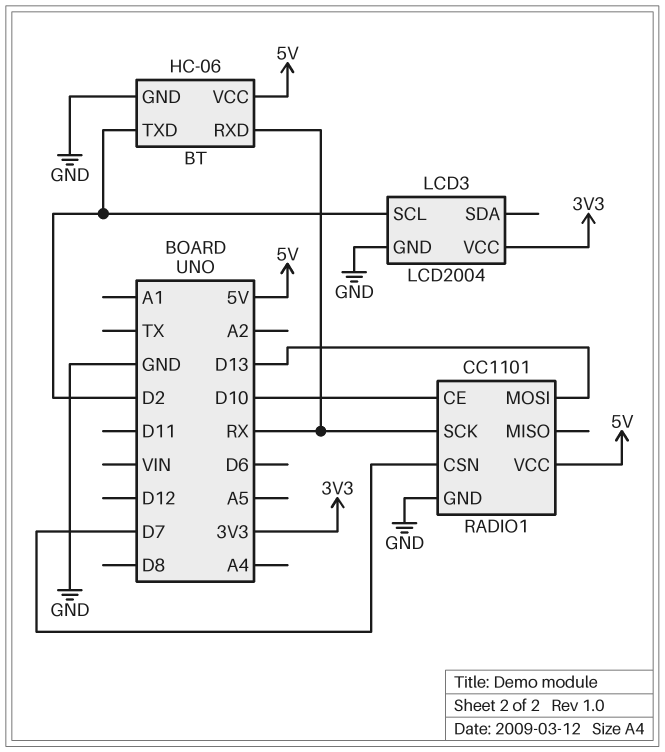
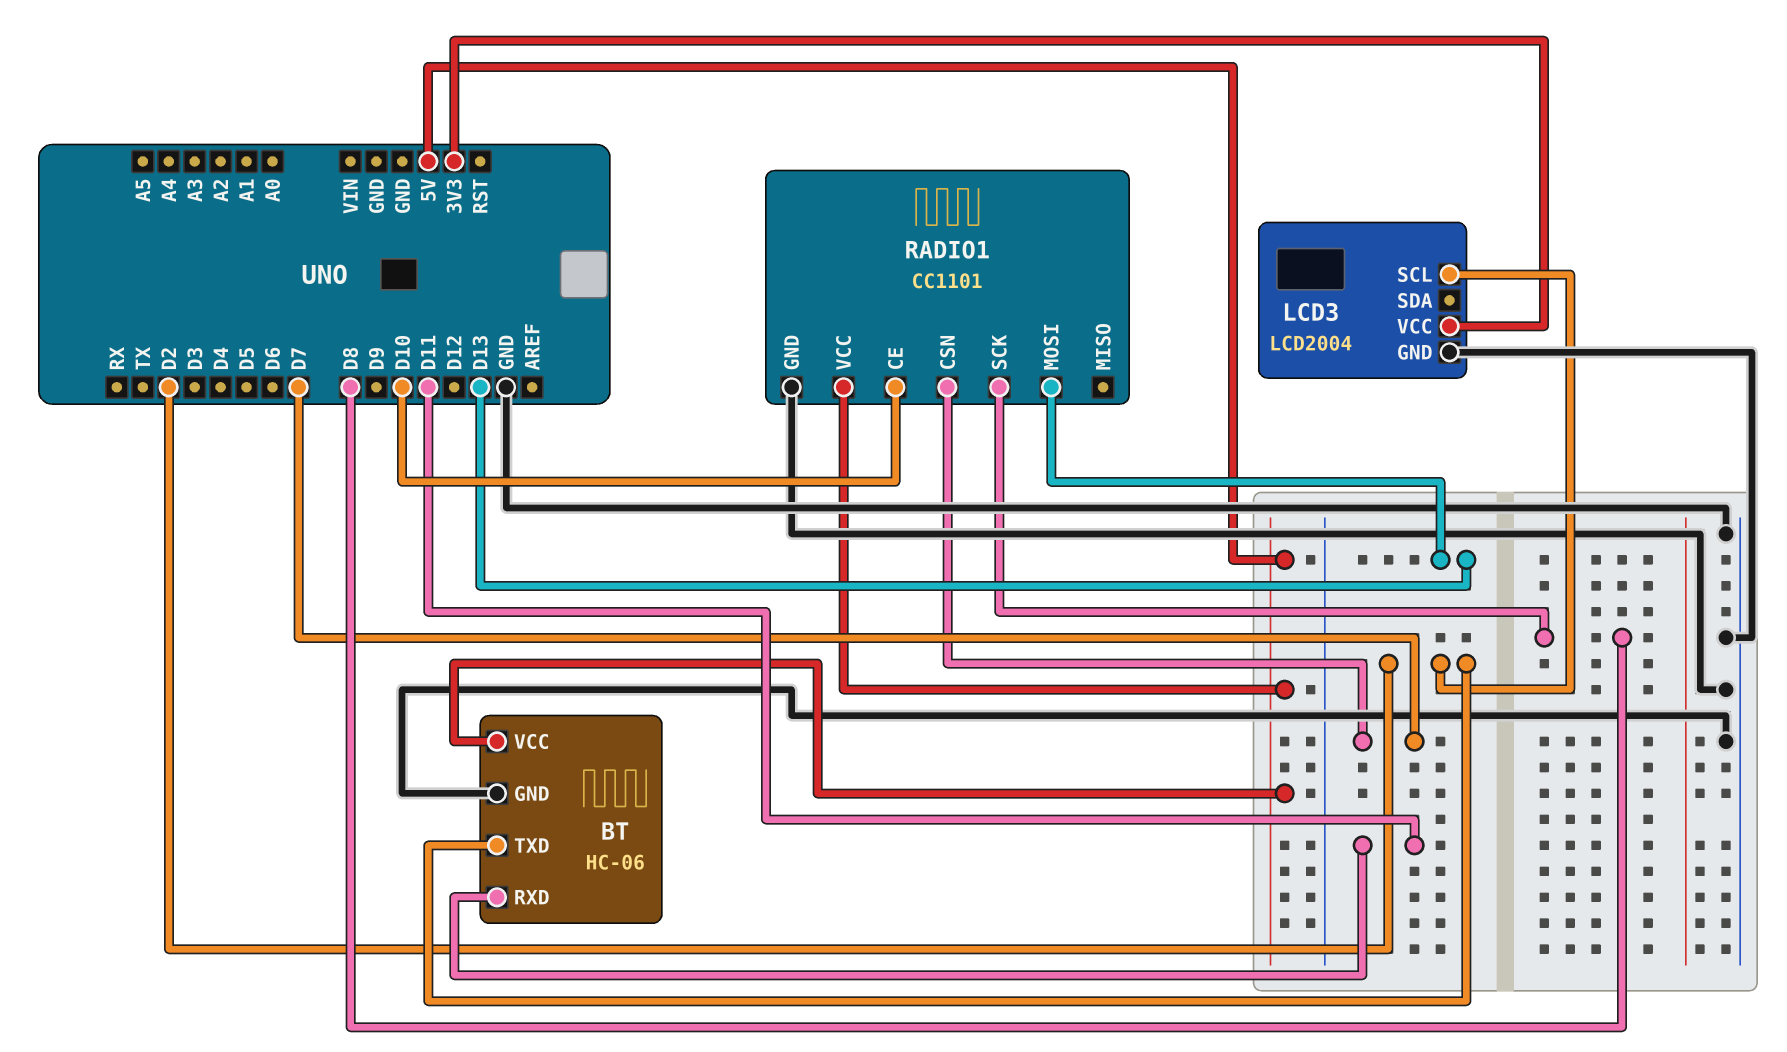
BT pin RXD: RX -> D11
RADIO1 pin SCK: RX -> D8

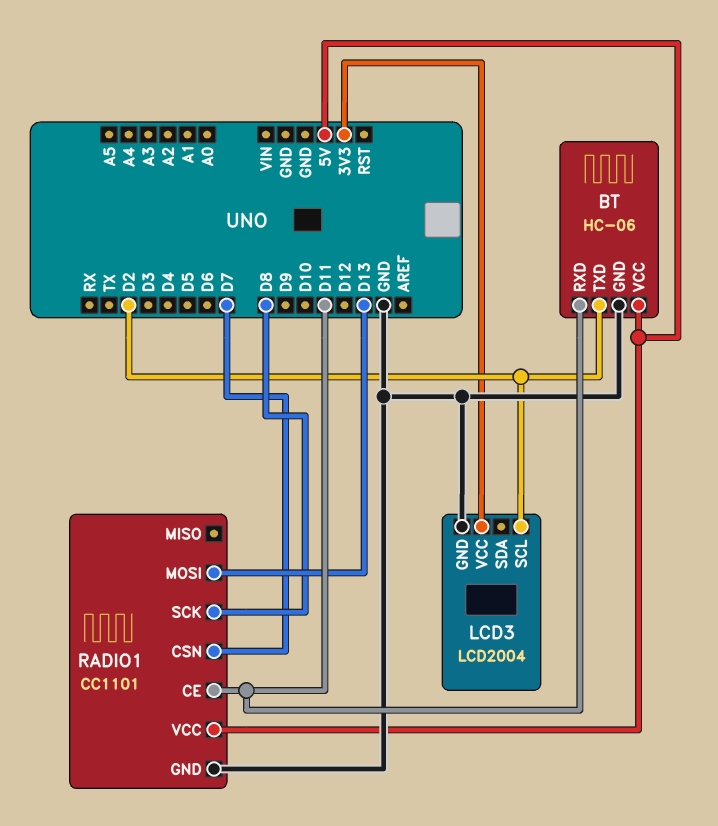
RADIO1 pin CE: D10 -> D11

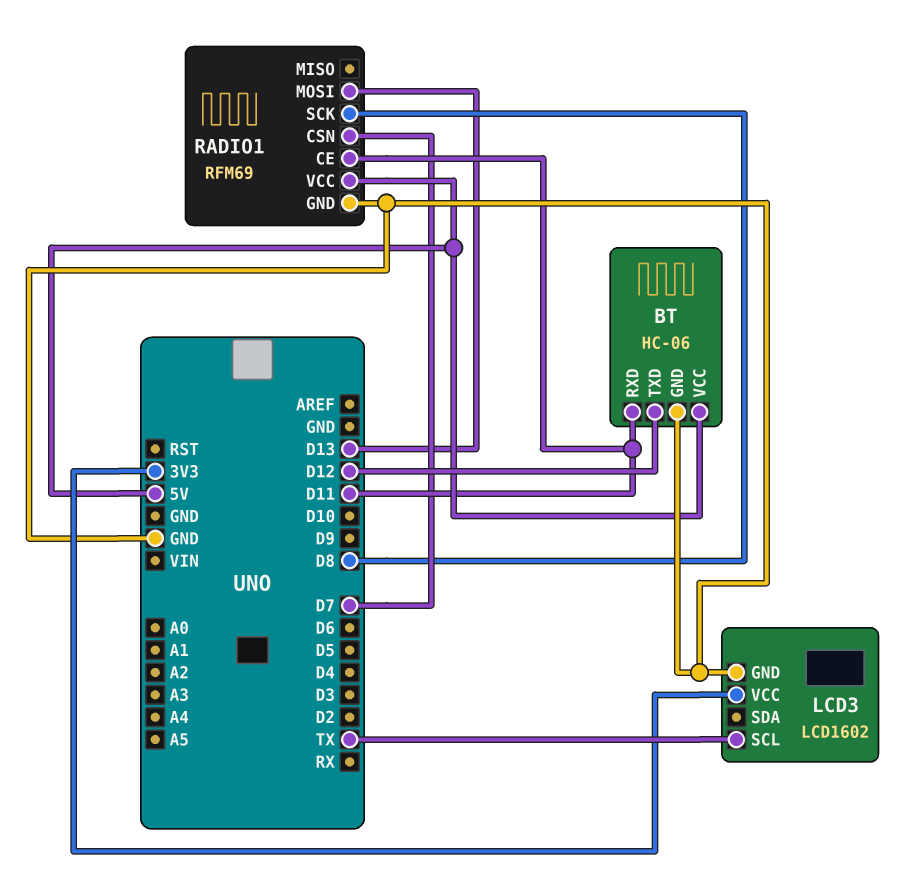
BT pin TXD: D2 -> D12
LCD3: LCD2004 -> LCD1602
LCD3 pin SCL: D2 -> TX
RADIO1: CC1101 -> RFM69

